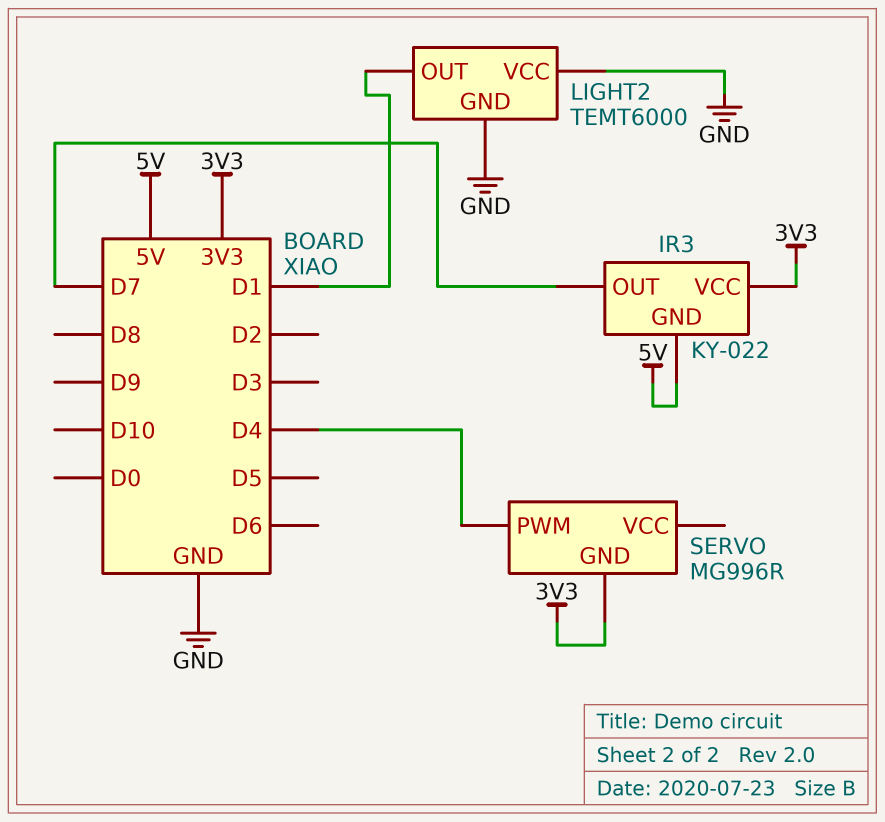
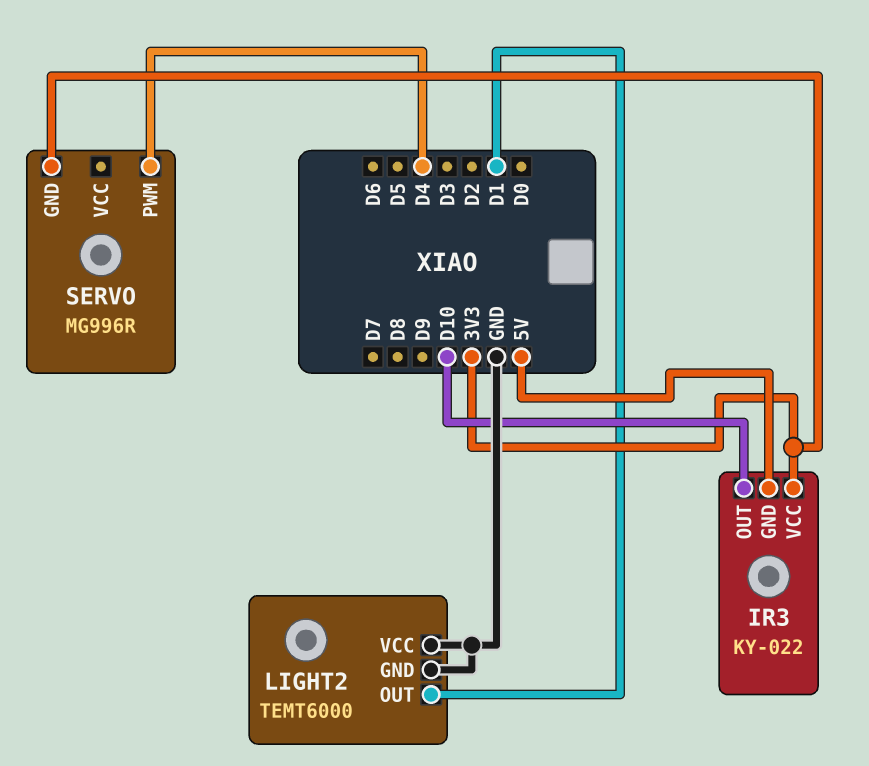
IR3 pin OUT: D7 -> D10

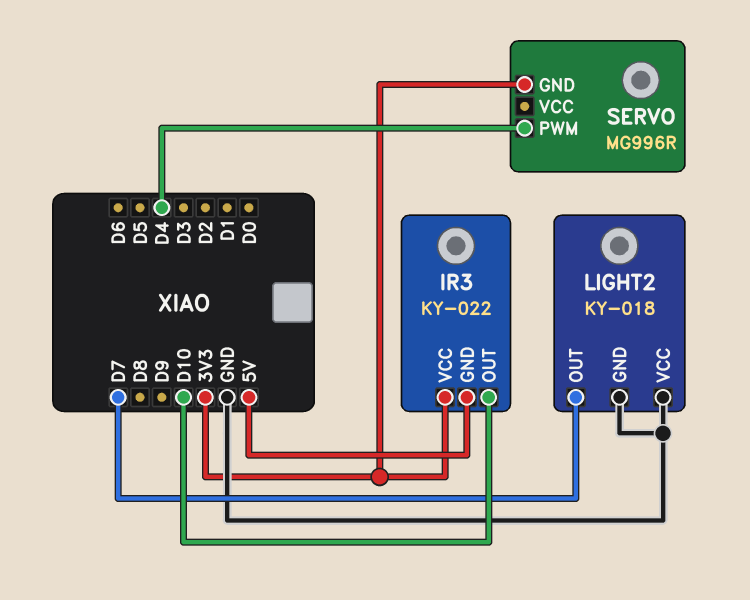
LIGHT2: TEMT6000 -> KY-018
LIGHT2 pin OUT: D1 -> D7

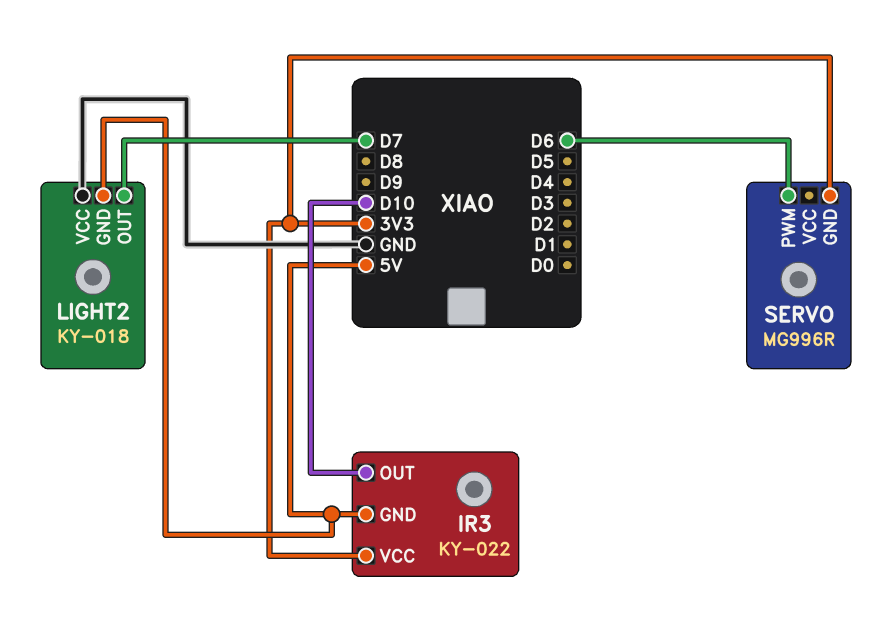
LIGHT2 pin GND: GND -> 5V
SERVO pin PWM: D4 -> D6

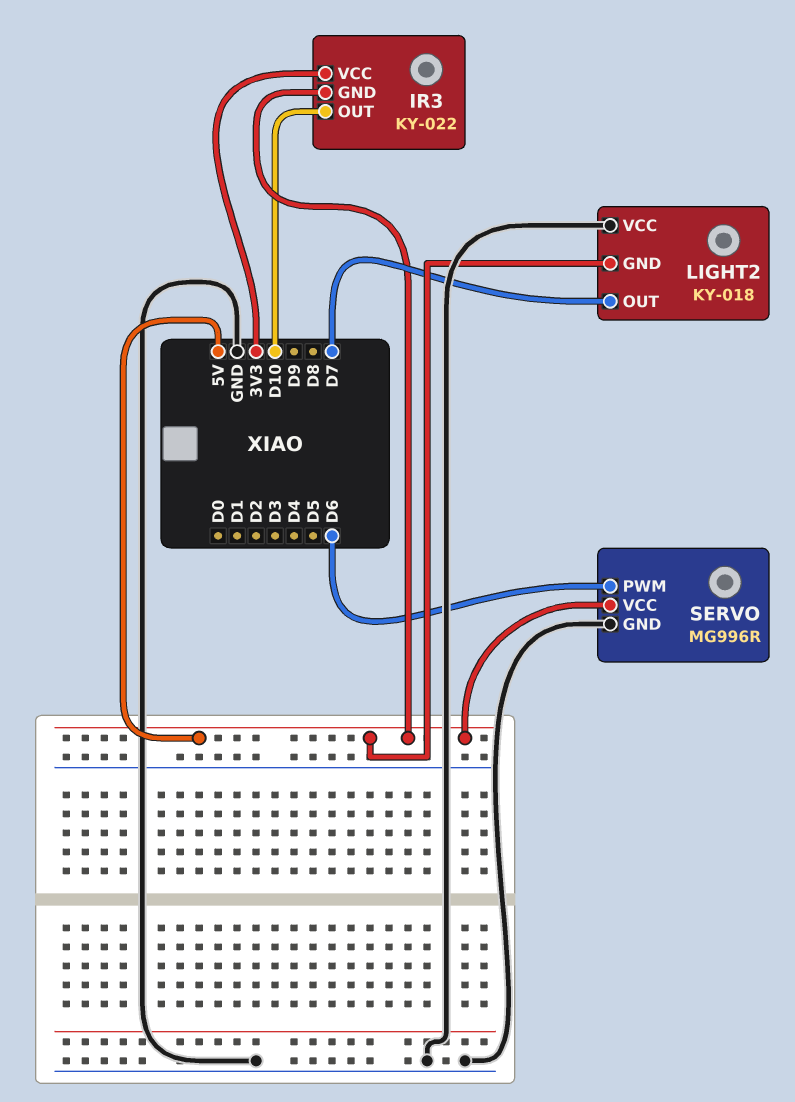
SERVO pin GND: 3V3 -> GND
SERVO pin VCC: none -> 5V

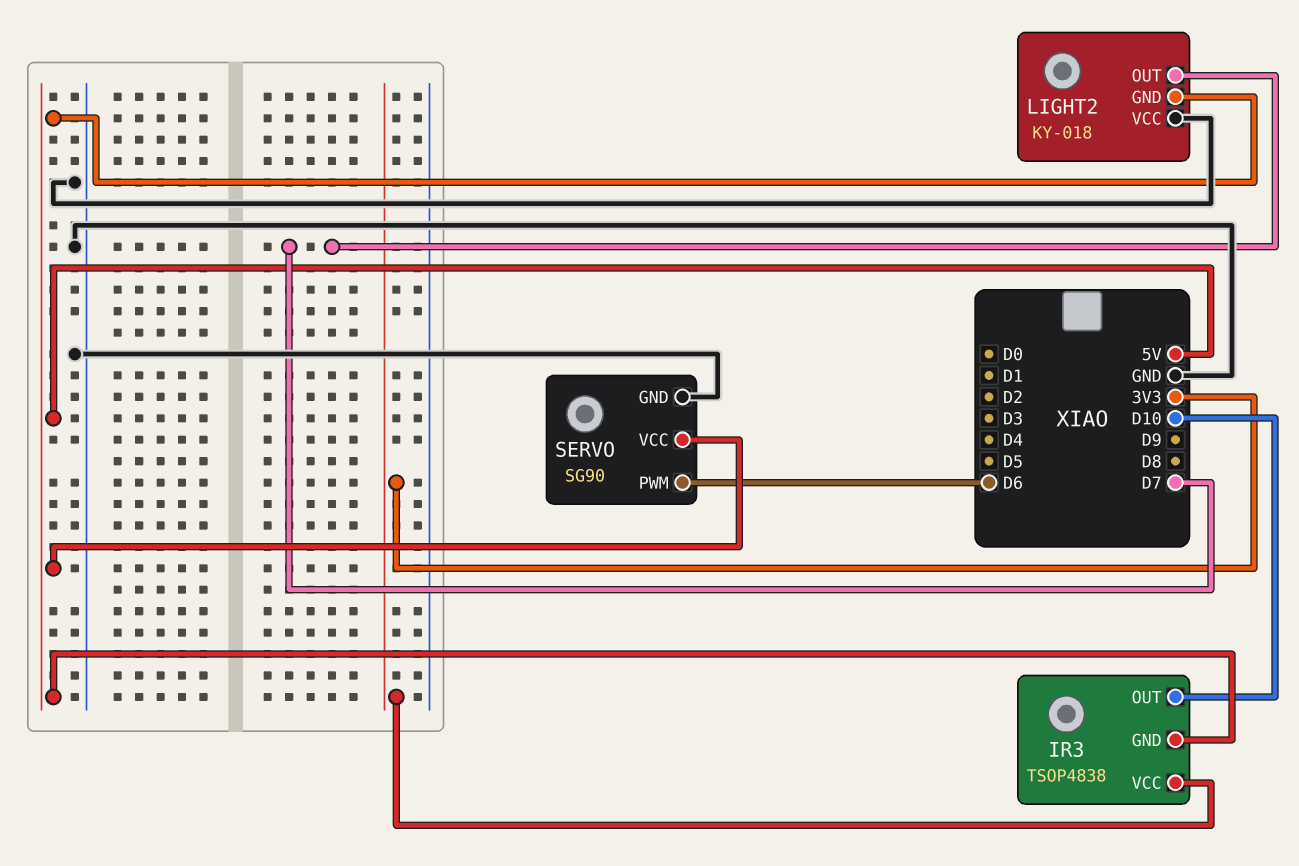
IR3: KY-022 -> TSOP4838
SERVO: MG996R -> SG90

